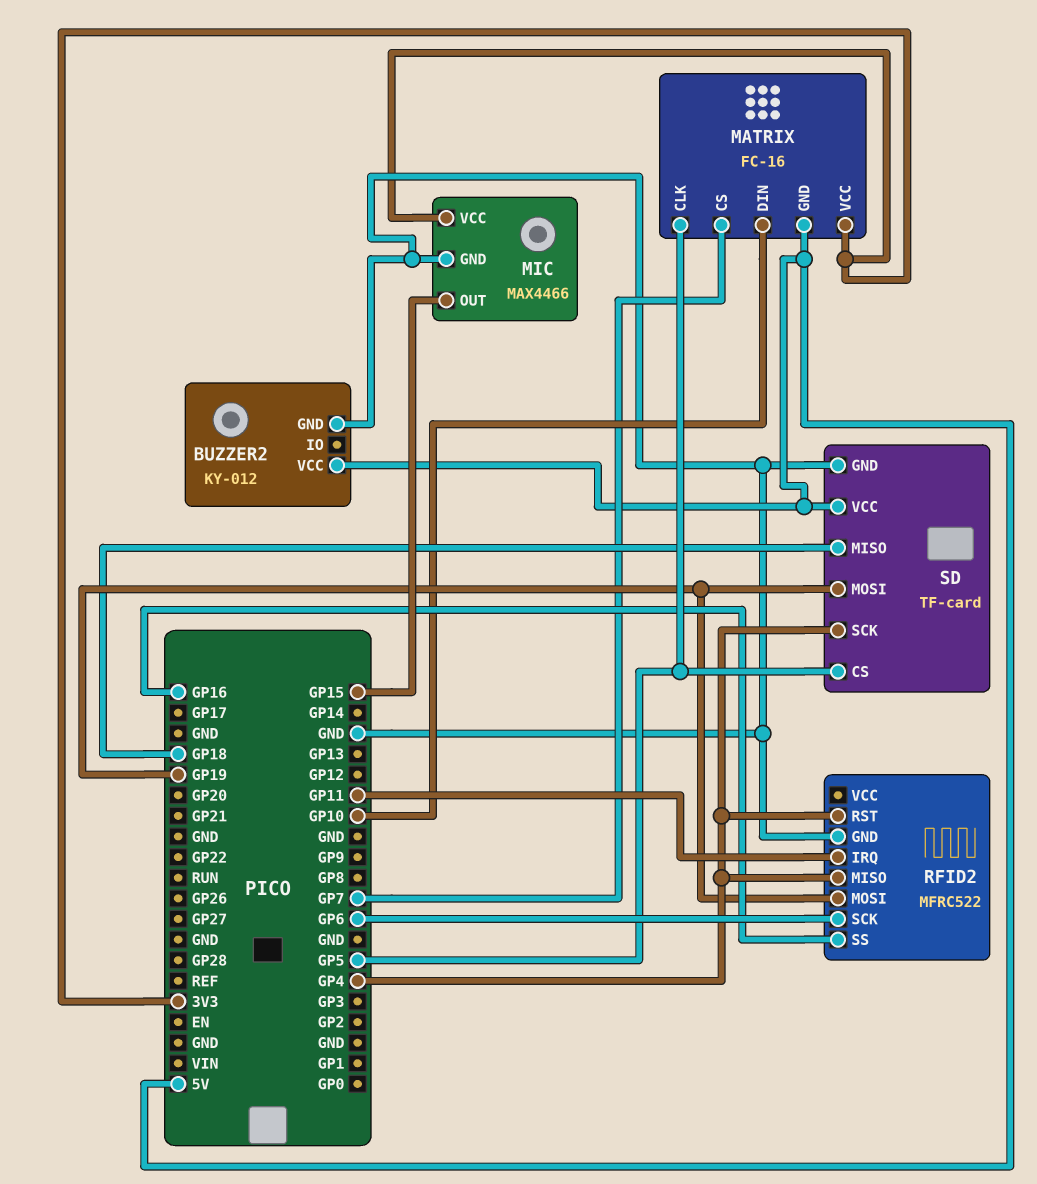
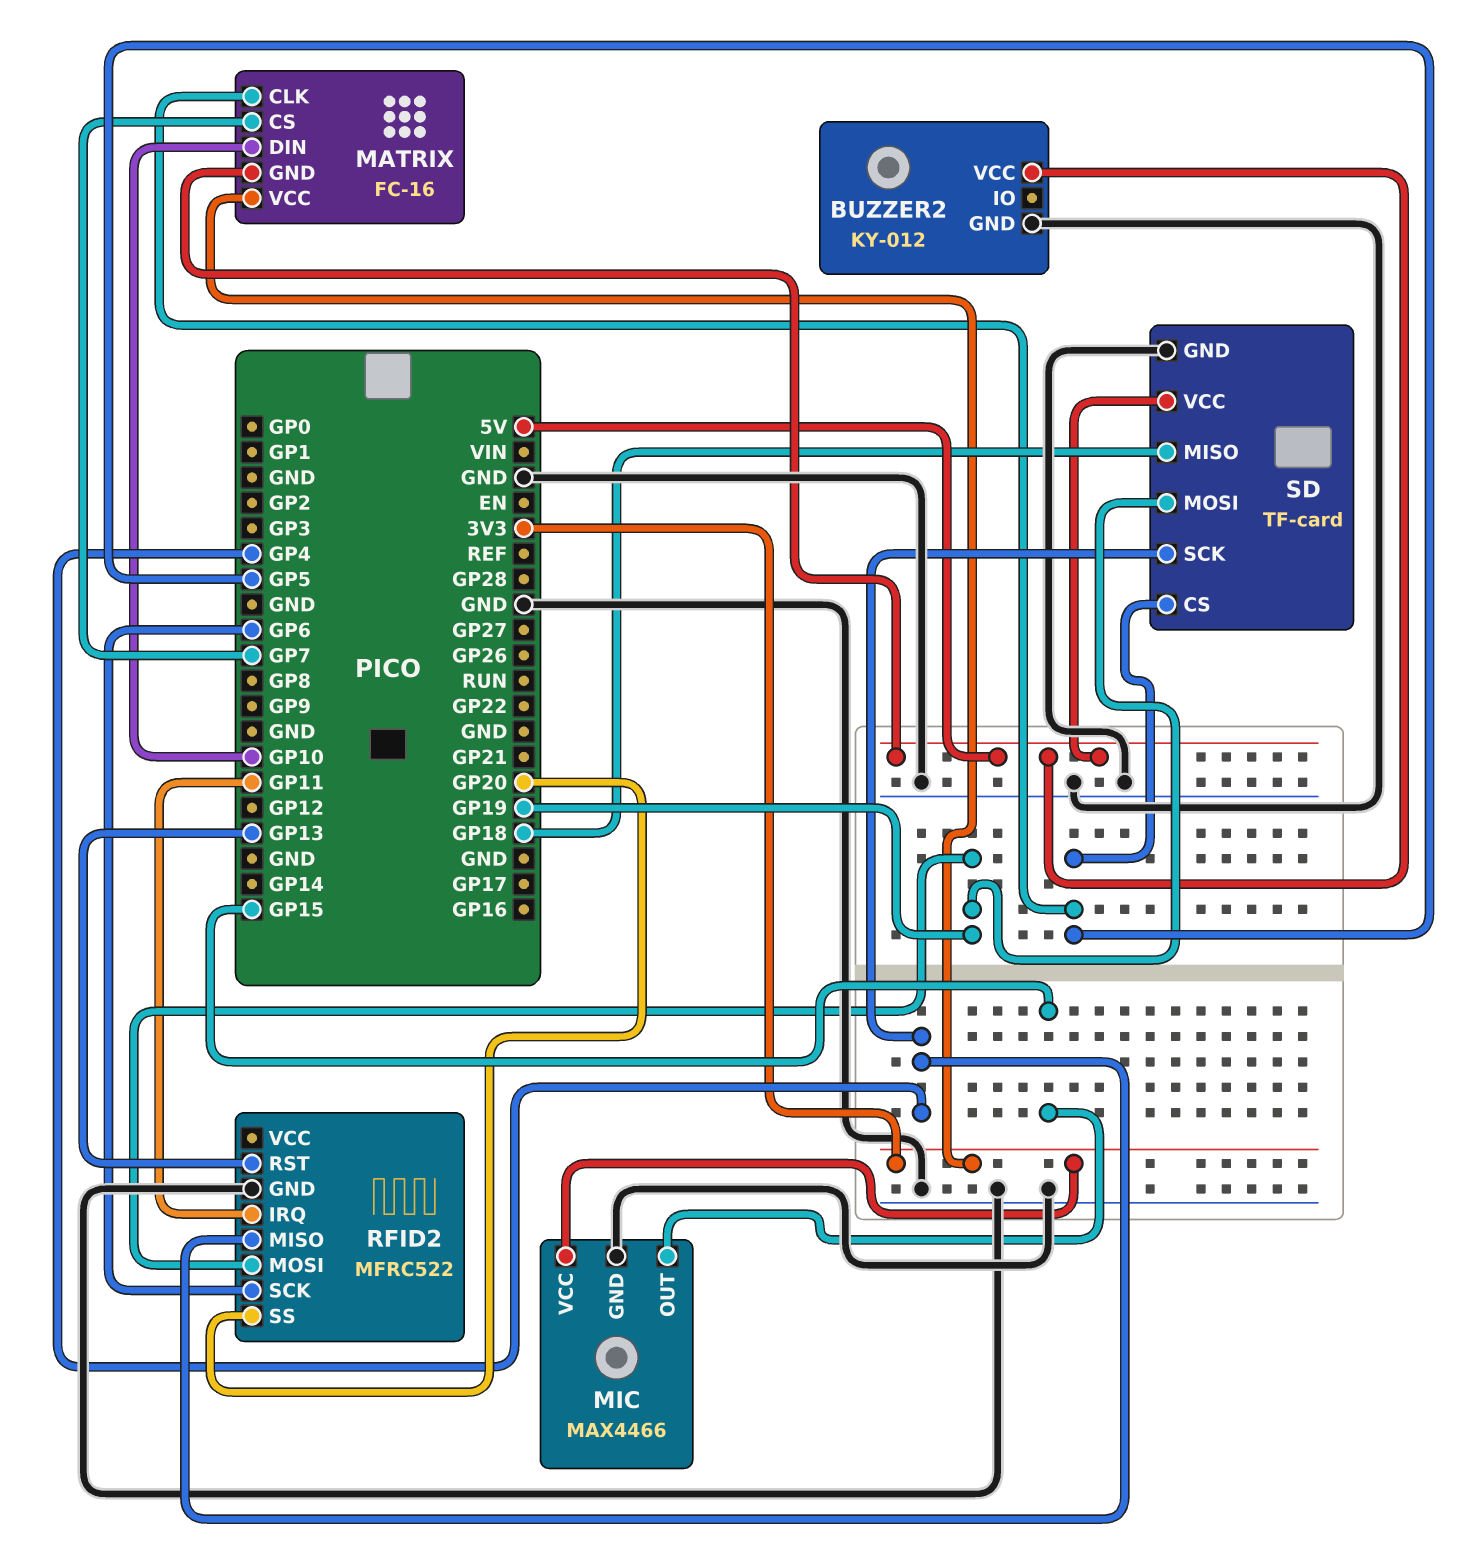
RFID2 pin RST: GP4 -> GP13
RFID2 pin SS: GP16 -> GP20

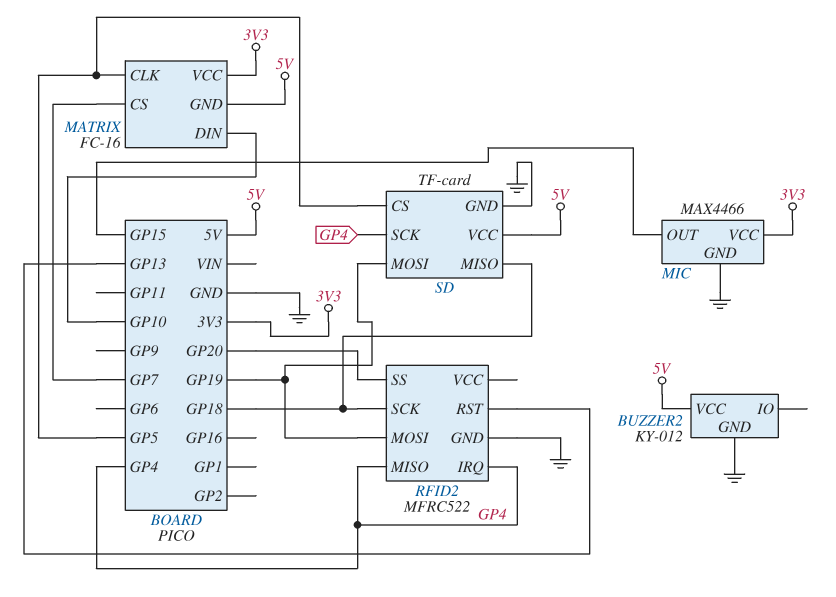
RFID2 pin IRQ: GP11 -> GP4
RFID2 pin SCK: GP6 -> GP18

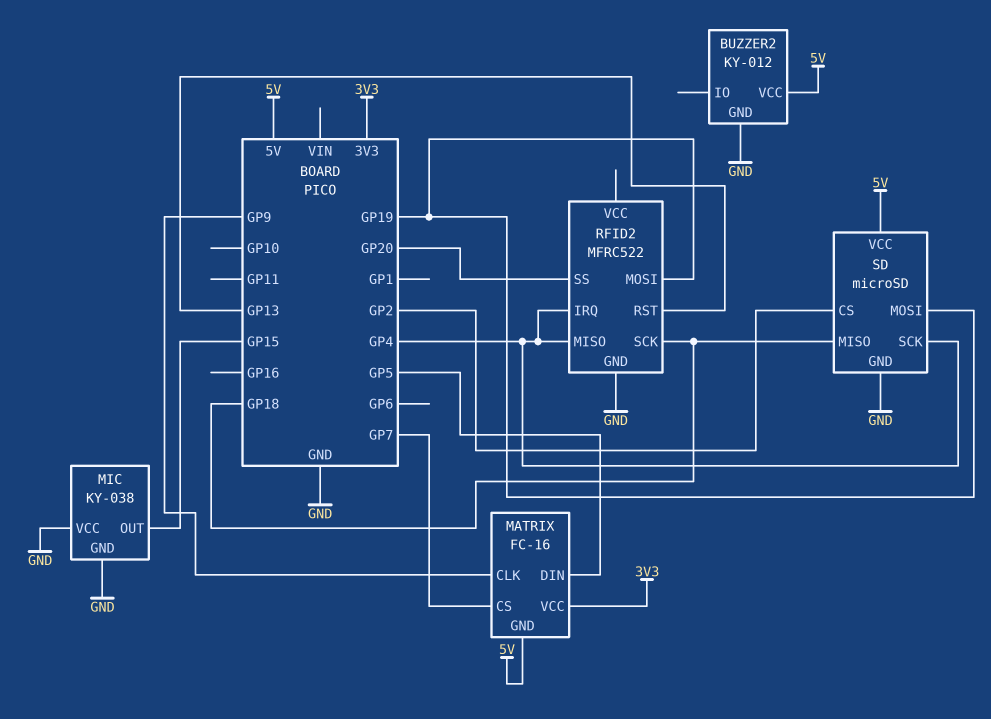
MATRIX pin CLK: GP5 -> GP9
MATRIX pin DIN: GP10 -> GP5
MIC: MAX4466 -> KY-038
MIC pin VCC: 3V3 -> GND
SD: TF-card -> microSD
SD pin CS: GP5 -> GP2

